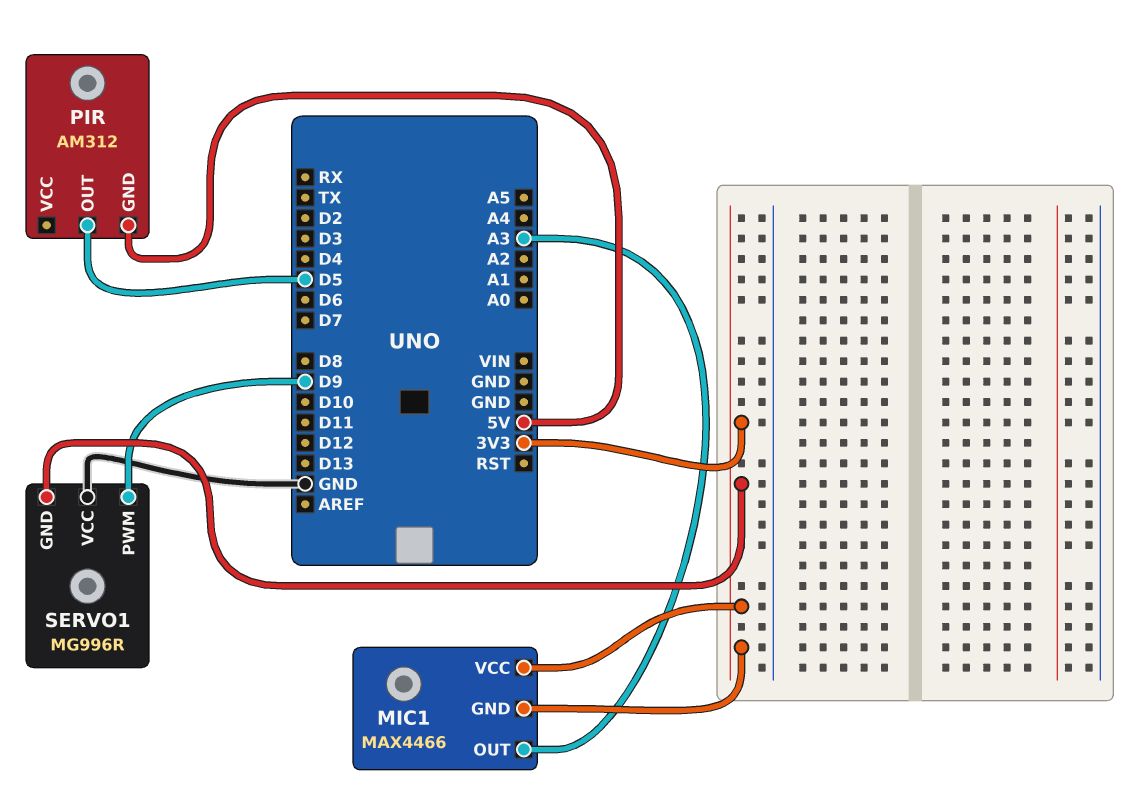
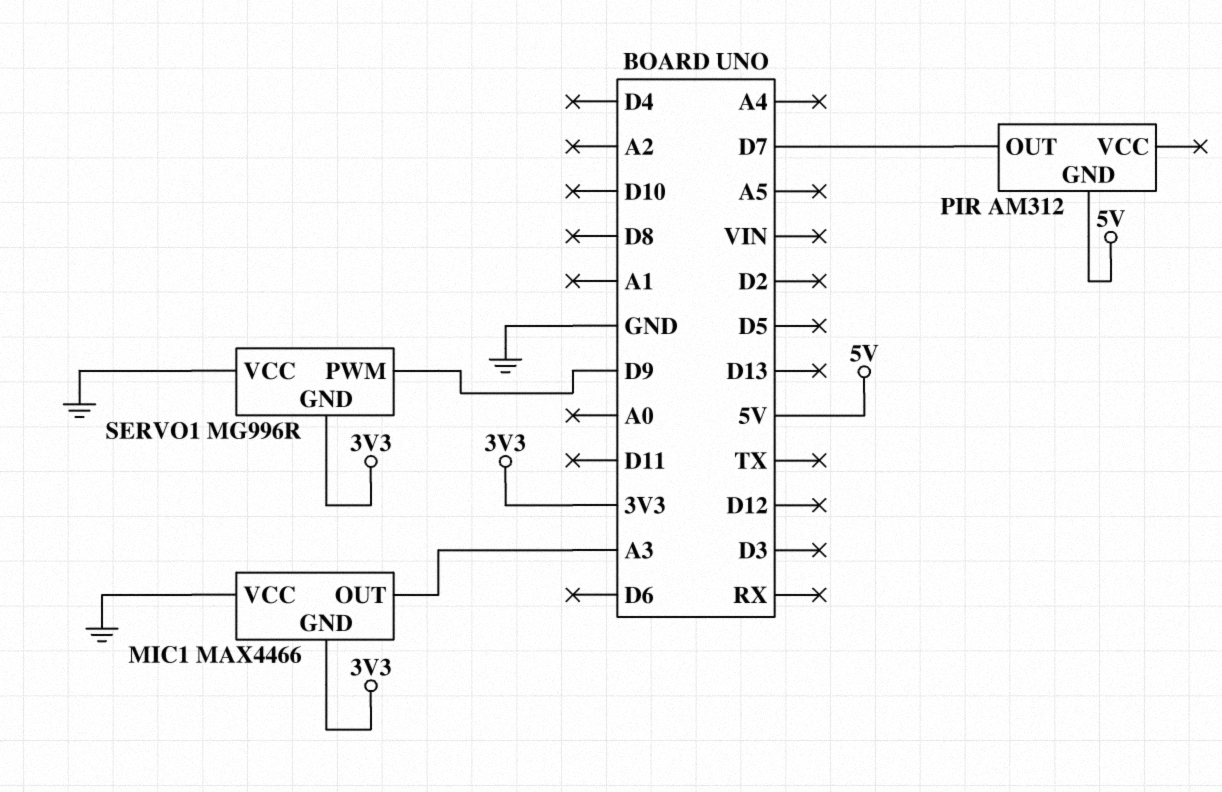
MIC1 pin VCC: 3V3 -> GND
PIR pin OUT: D5 -> D7

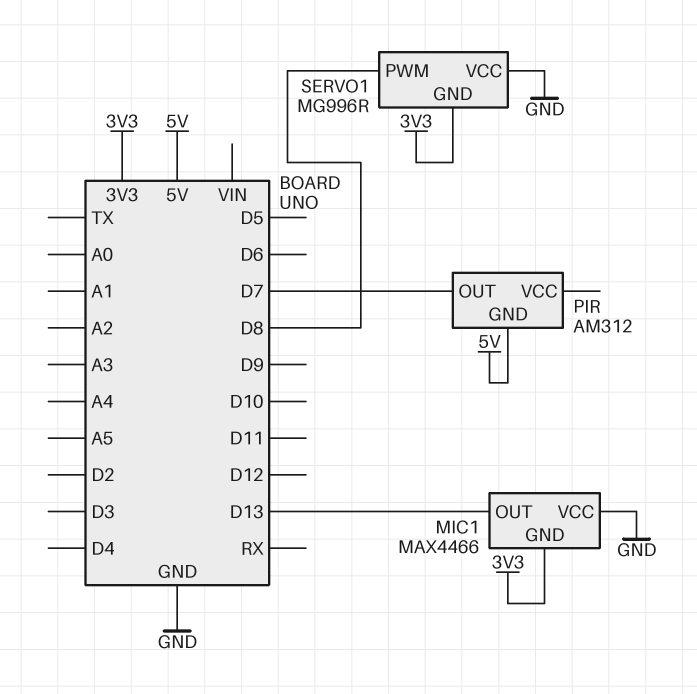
MIC1 pin OUT: A3 -> D13
SERVO1 pin PWM: D9 -> D8

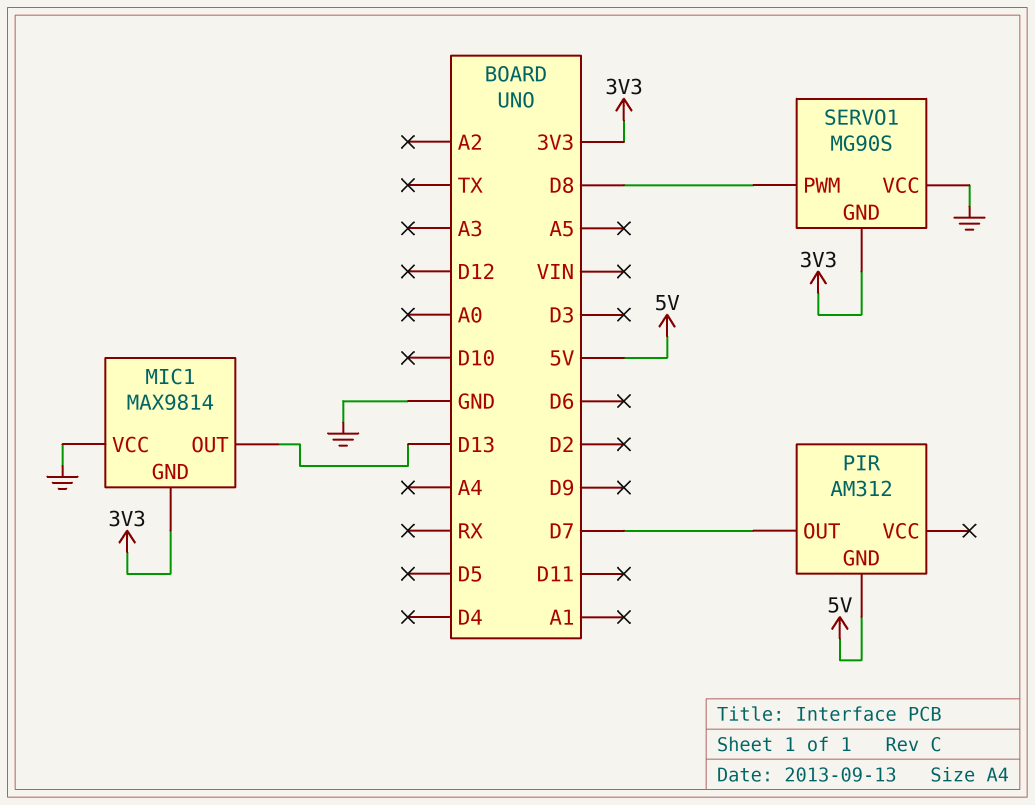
MIC1: MAX4466 -> MAX9814
SERVO1: MG996R -> MG90S

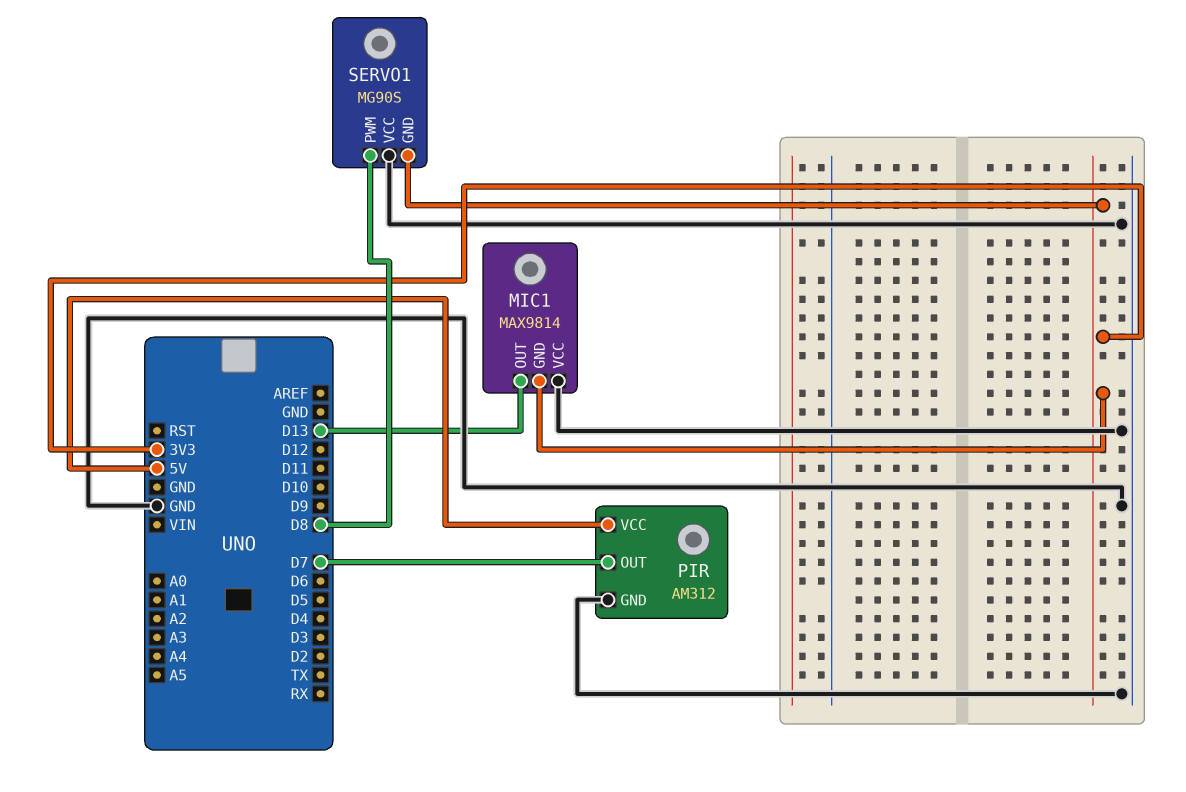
PIR pin GND: 5V -> GND
PIR pin VCC: none -> 5V

